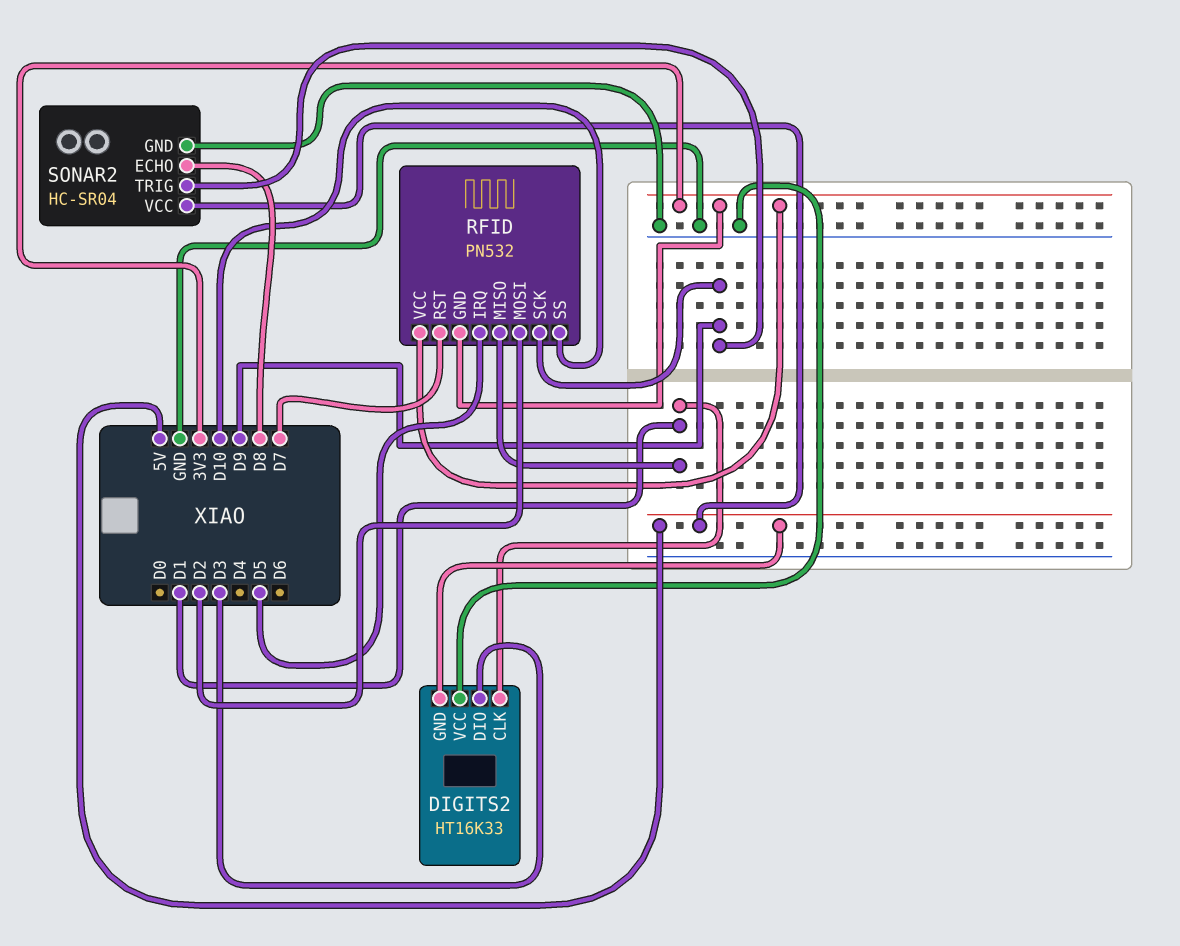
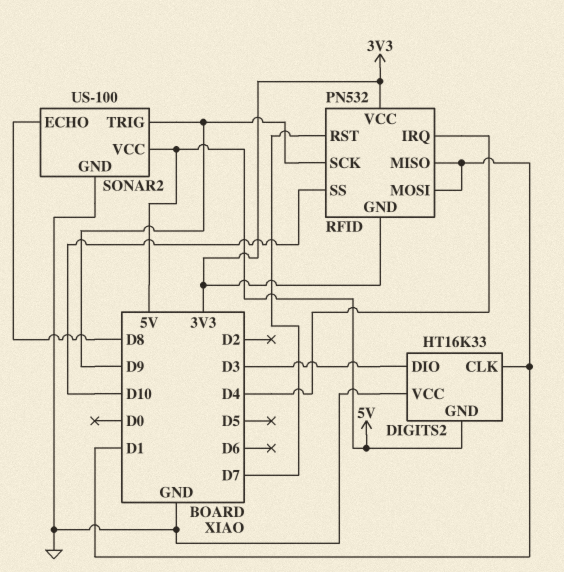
RFID pin IRQ: D5 -> D4
RFID pin MOSI: D2 -> D1
SONAR2: HC-SR04 -> US-100

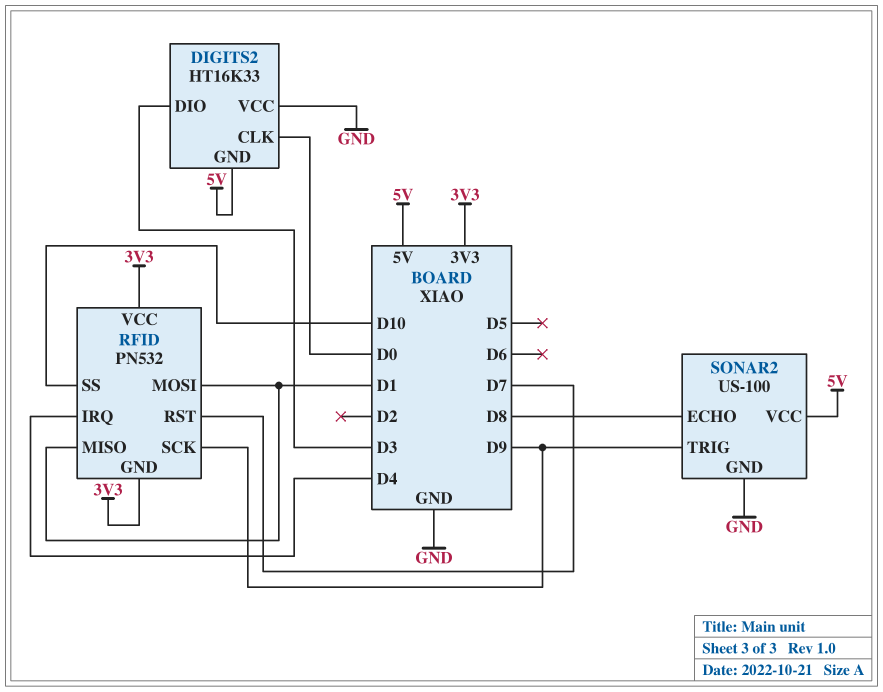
DIGITS2 pin CLK: D1 -> D0

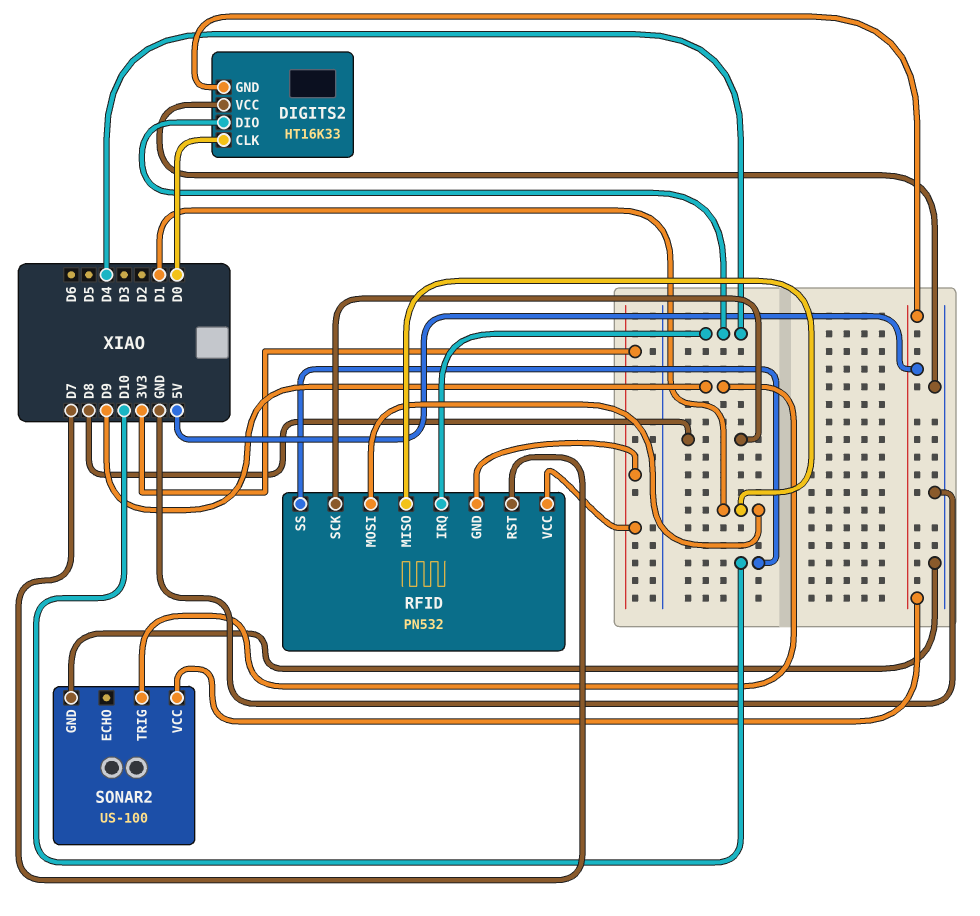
DIGITS2 pin DIO: D3 -> D4
RFID pin SCK: D9 -> D8
SONAR2 pin ECHO: D8 -> none

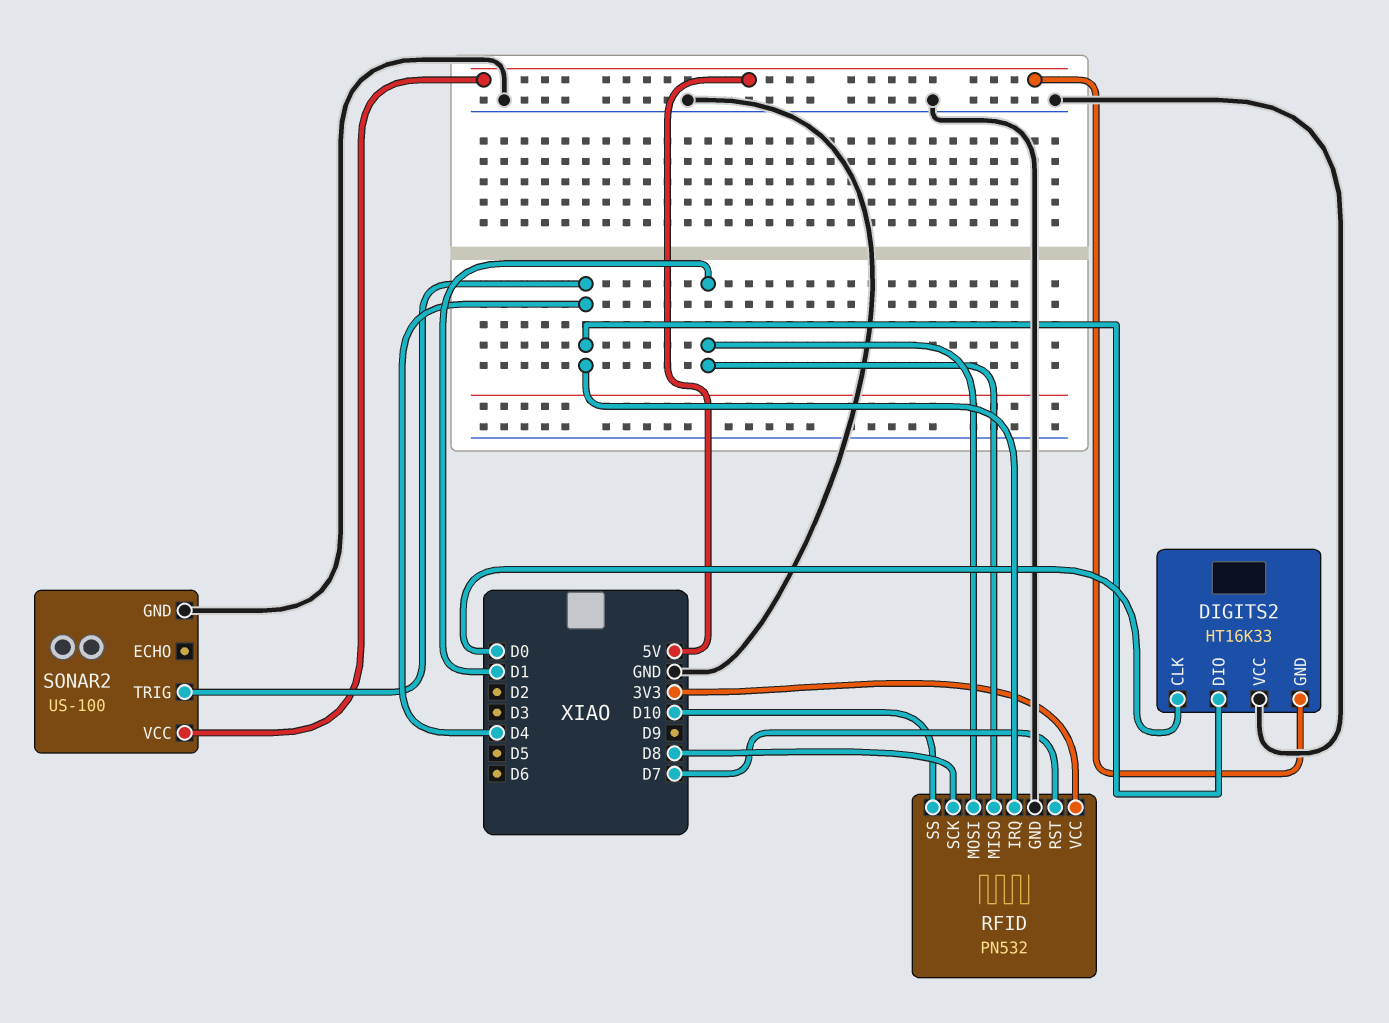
RFID pin GND: 3V3 -> GND
SONAR2 pin TRIG: D9 -> D4

